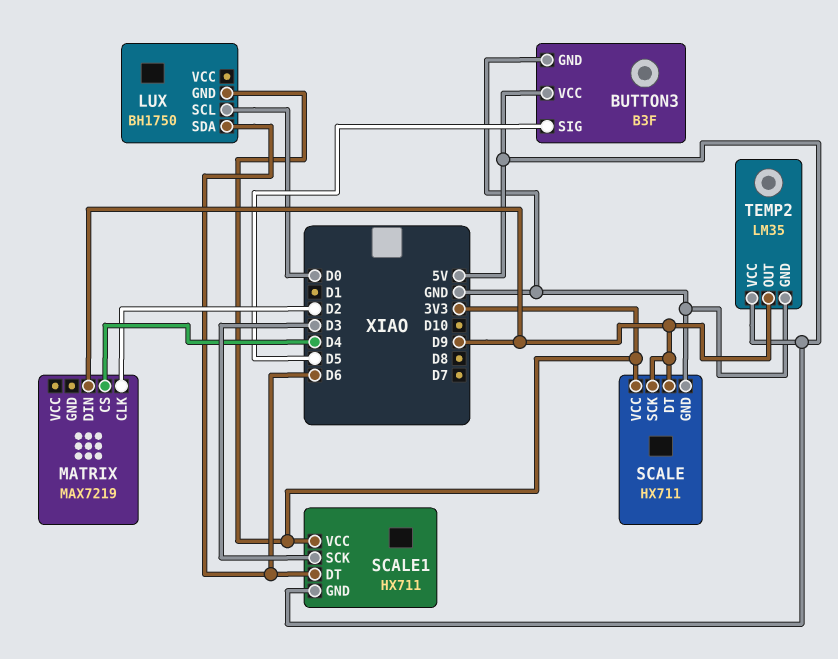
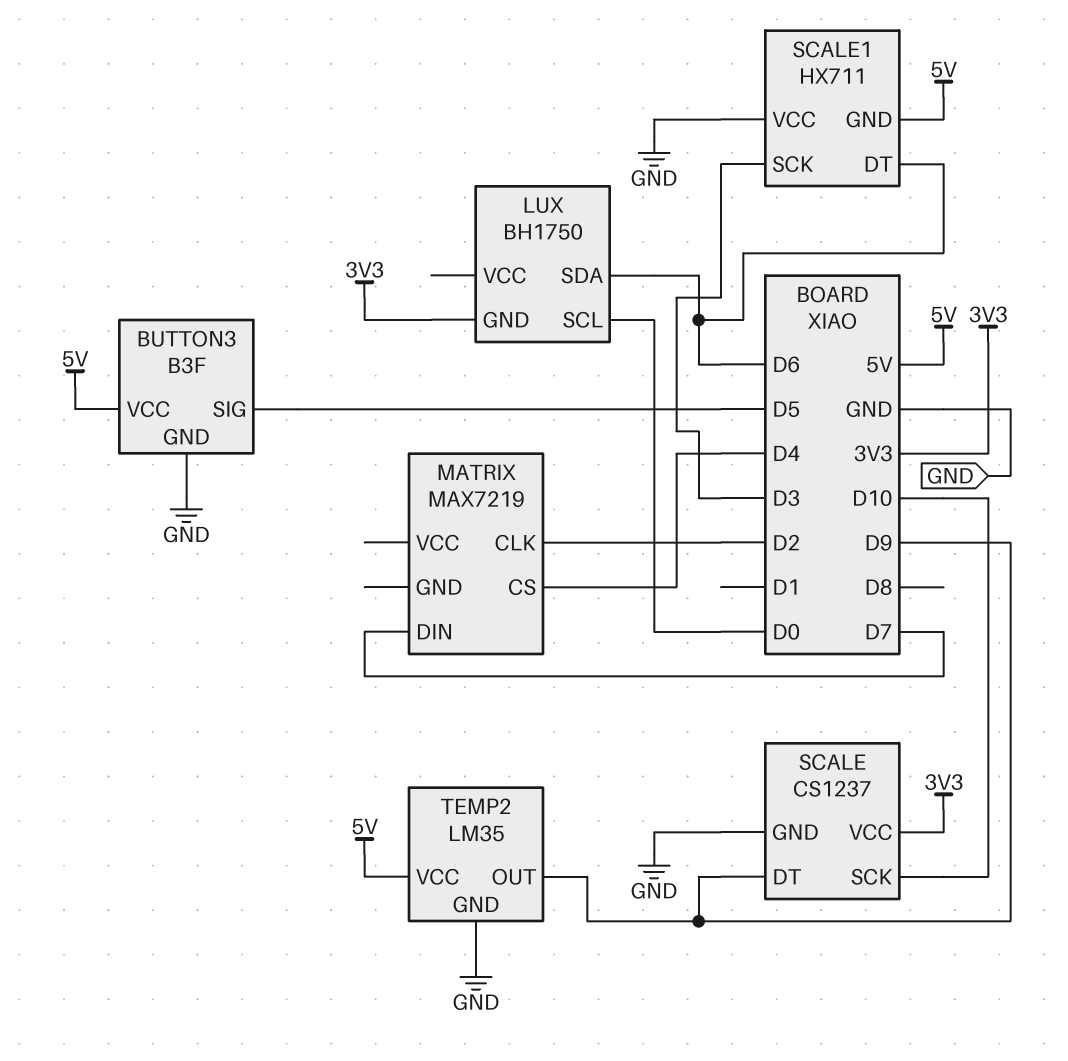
MATRIX pin DIN: D9 -> D7
SCALE: HX711 -> CS1237
SCALE pin SCK: D9 -> D10
SCALE1 pin VCC: 3V3 -> GND

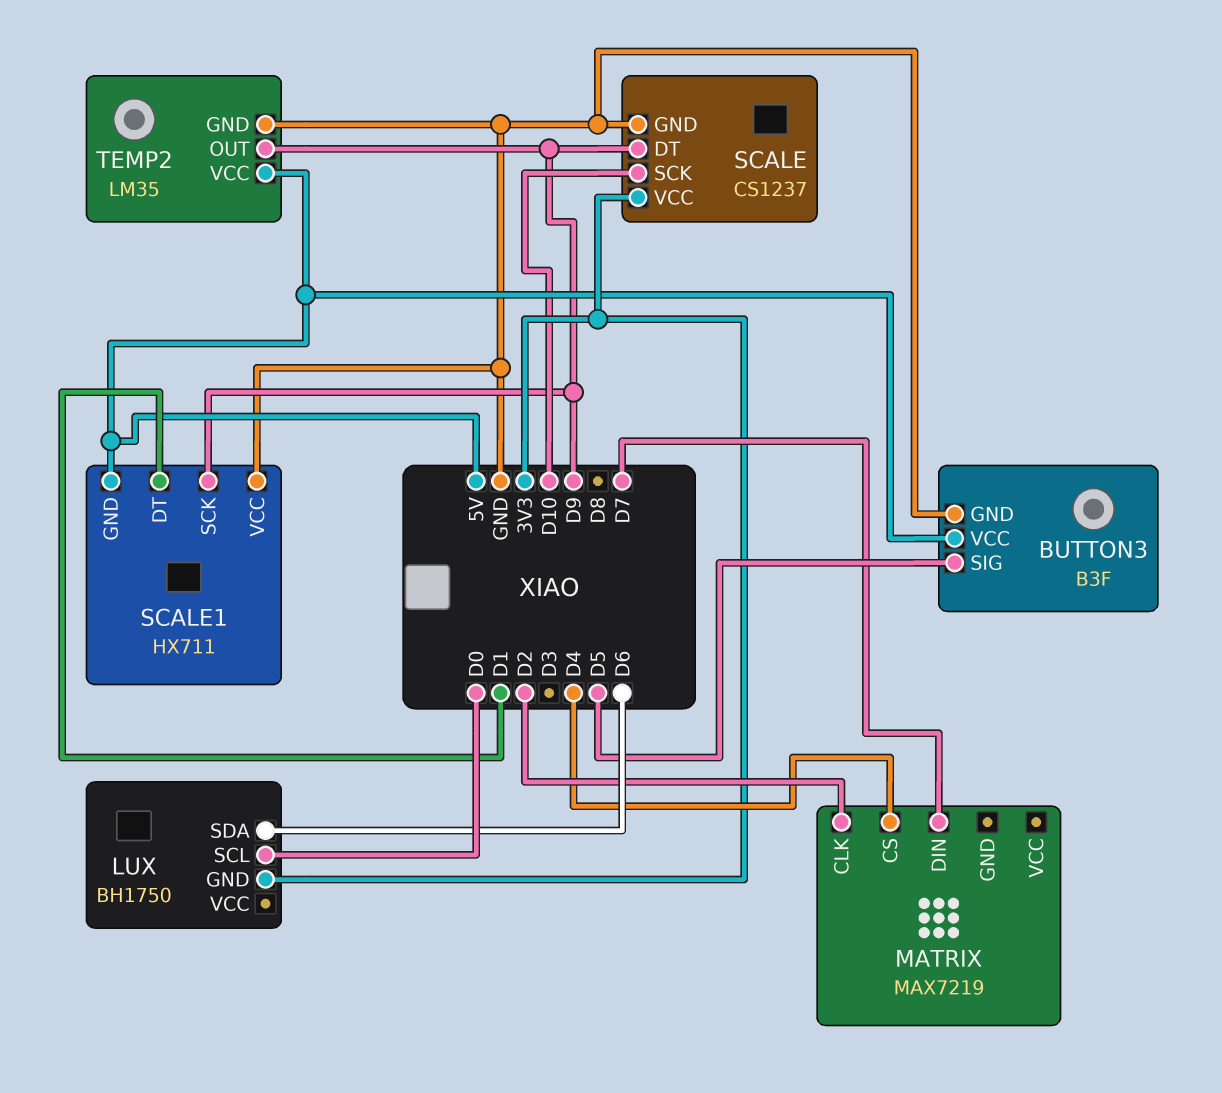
SCALE1 pin DT: D6 -> D1
SCALE1 pin SCK: D3 -> D9

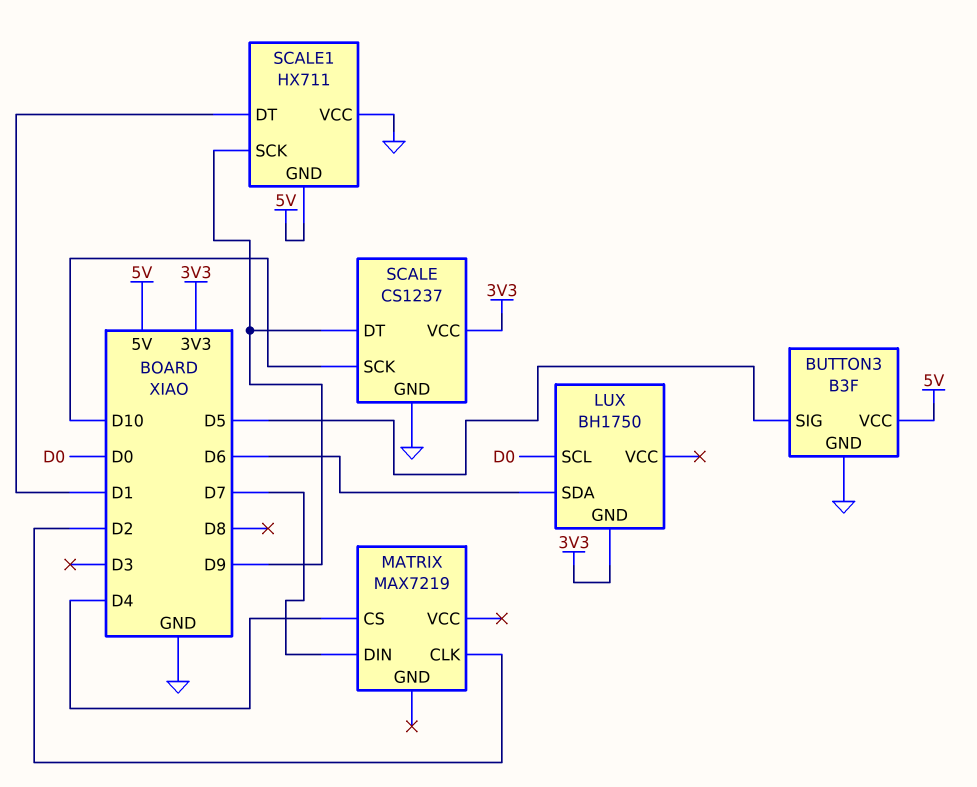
TEMP2: LM35 -> none
TEMP2 pin GND: GND -> none
TEMP2 pin OUT: D9 -> none
TEMP2 pin VCC: 5V -> none

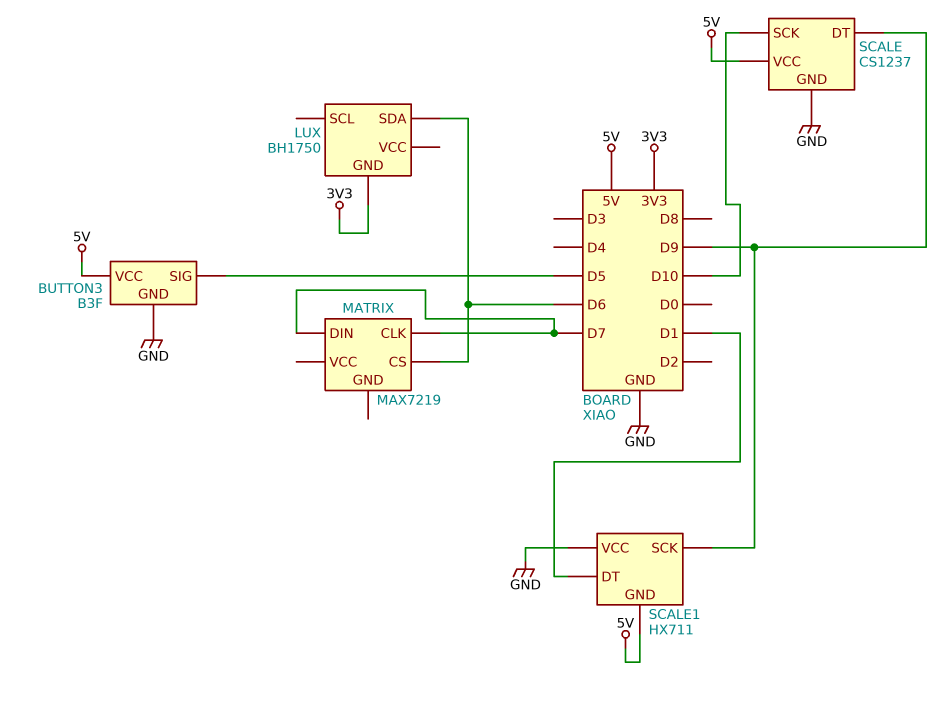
LUX pin SCL: D0 -> none
MATRIX pin CLK: D2 -> D7
MATRIX pin CS: D4 -> D6
SCALE pin VCC: 3V3 -> 5V

